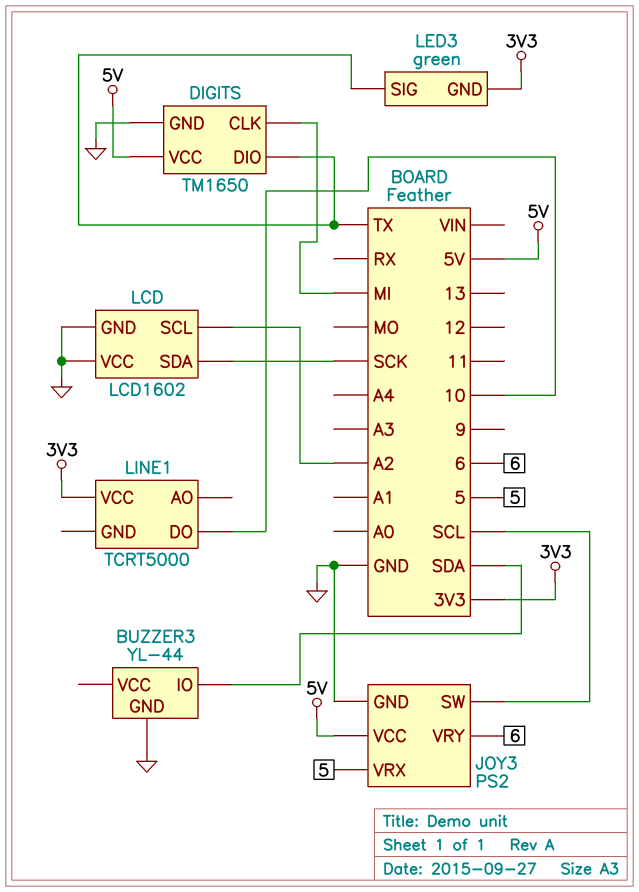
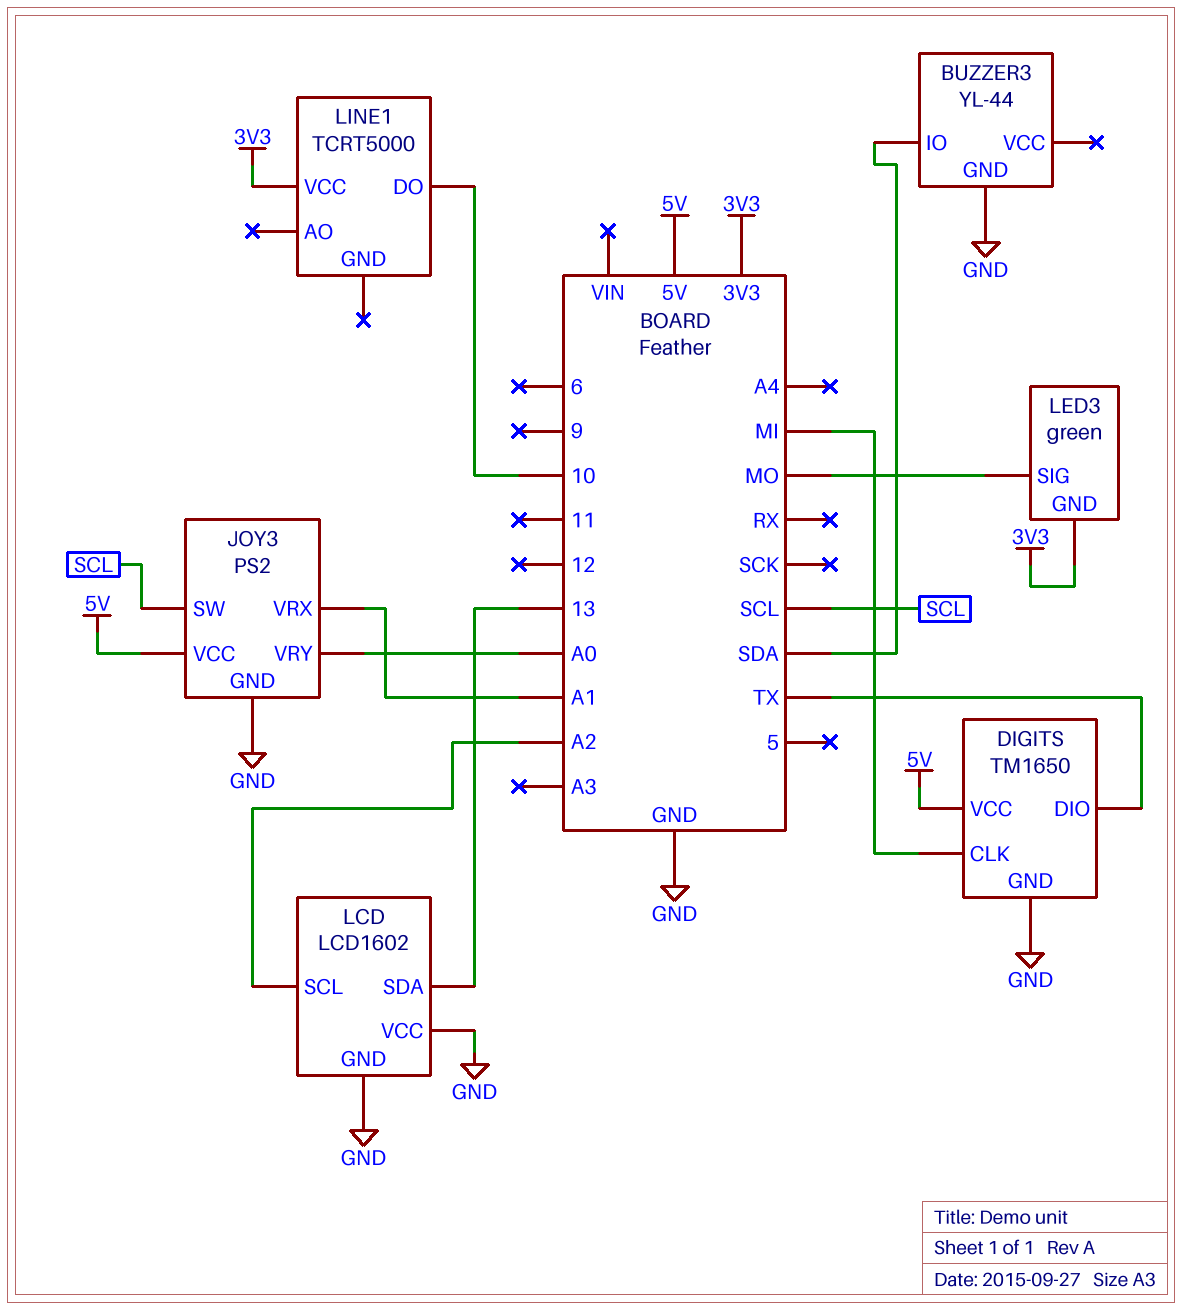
JOY3 pin VRX: 5 -> A1
JOY3 pin VRY: 6 -> A0
LCD pin SDA: SCK -> 13
LED3 pin SIG: TX -> MO

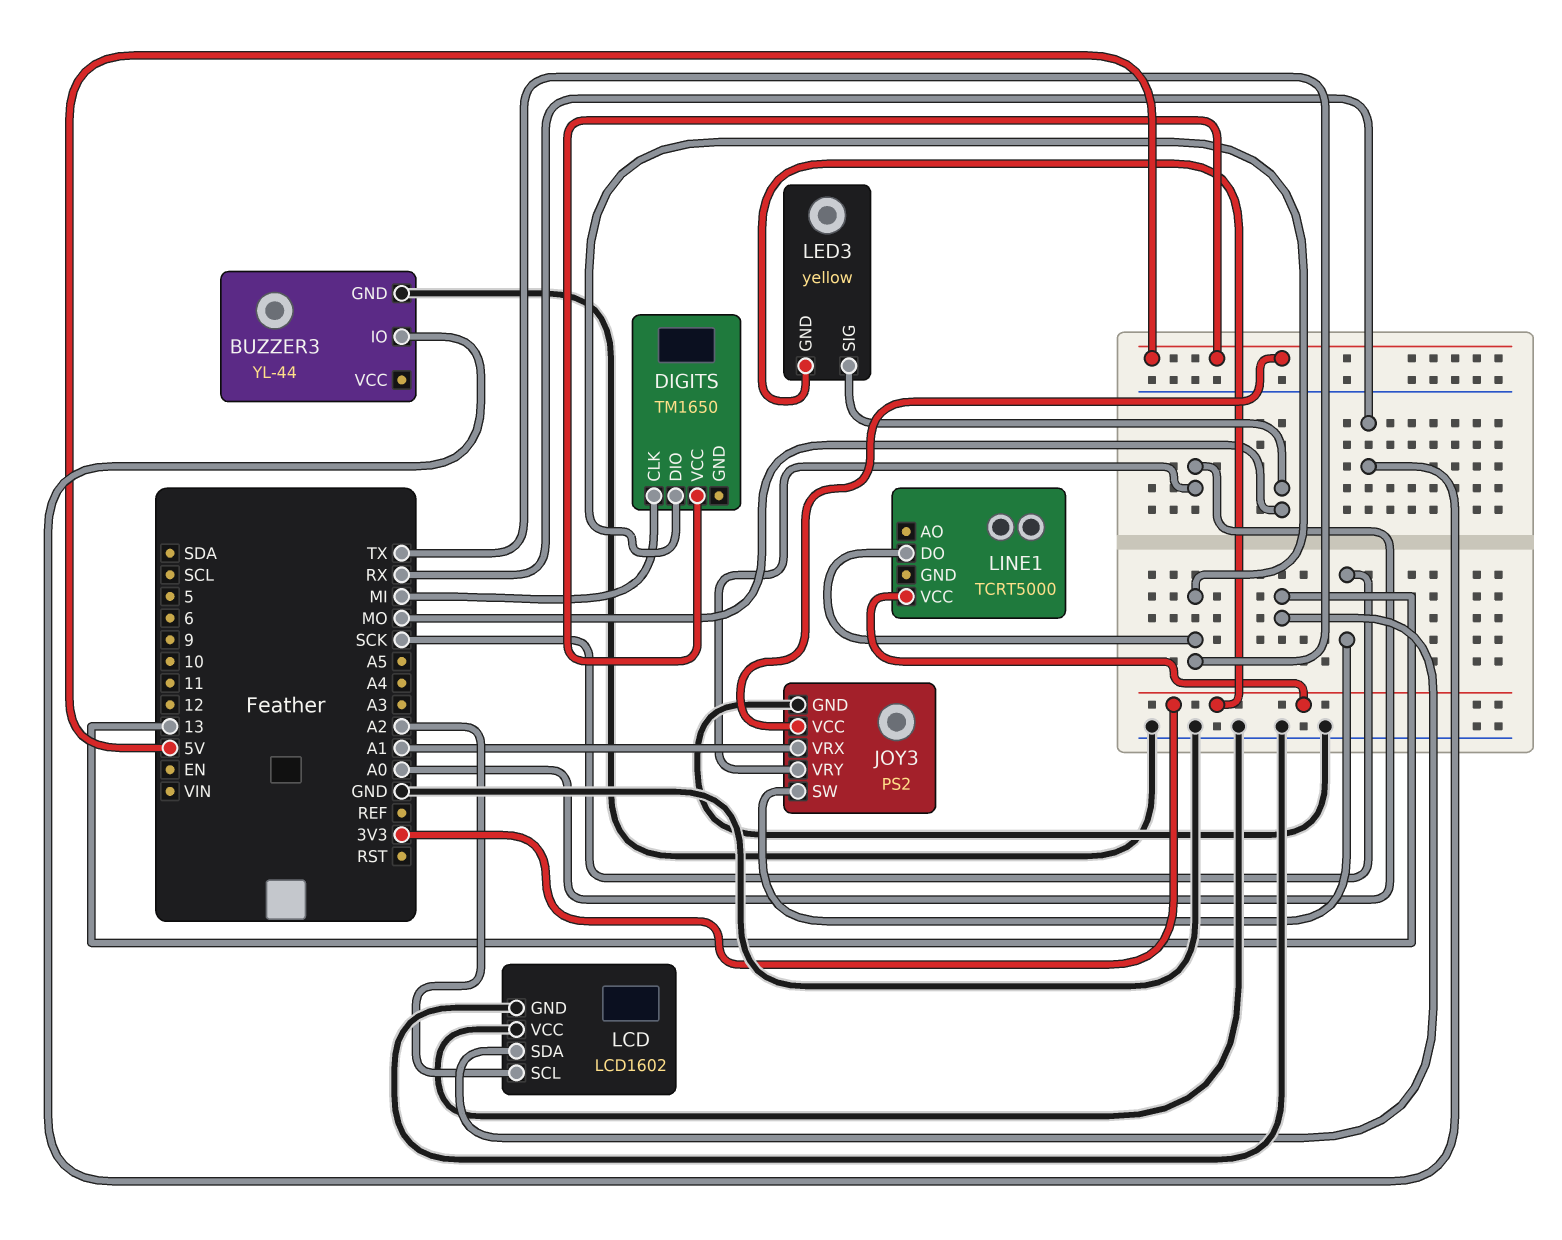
BUZZER3 pin IO: SDA -> RX
DIGITS pin GND: GND -> none
JOY3 pin SW: SCL -> SCK
LED3: green -> yellow
LINE1 pin DO: 10 -> TX

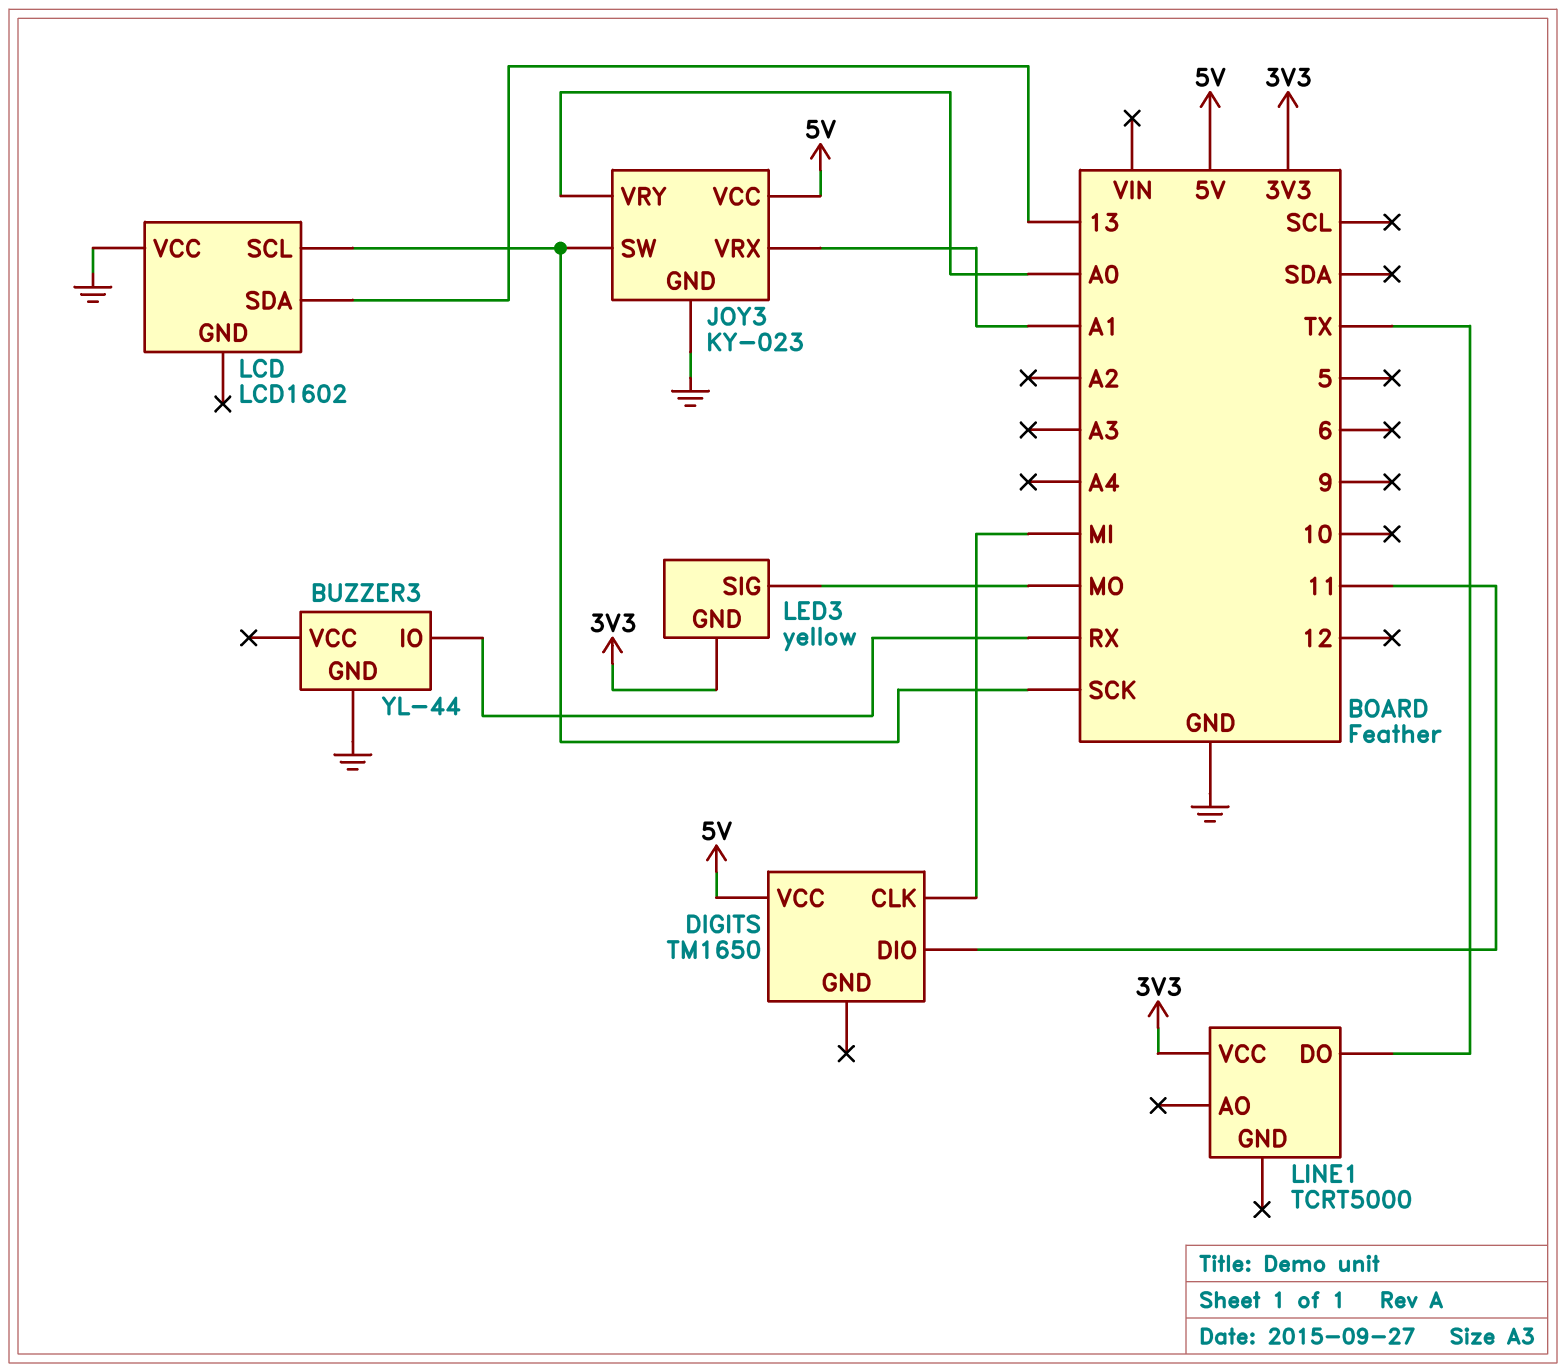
DIGITS pin DIO: TX -> 11
JOY3: PS2 -> KY-023
LCD pin GND: GND -> none
LCD pin SCL: A2 -> SCK

